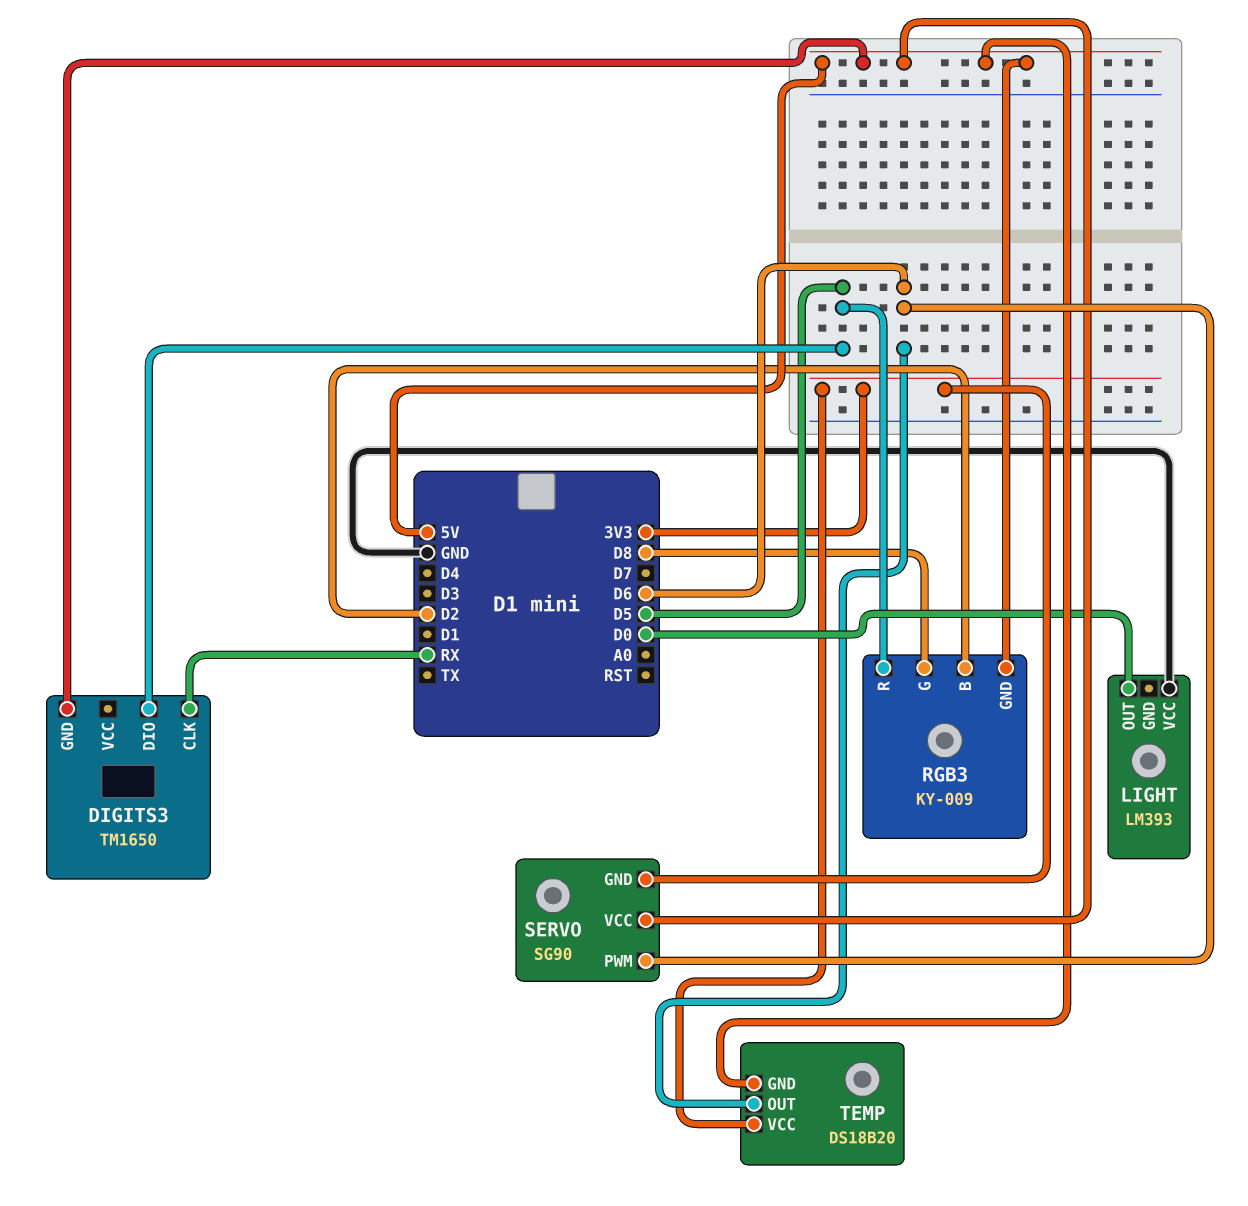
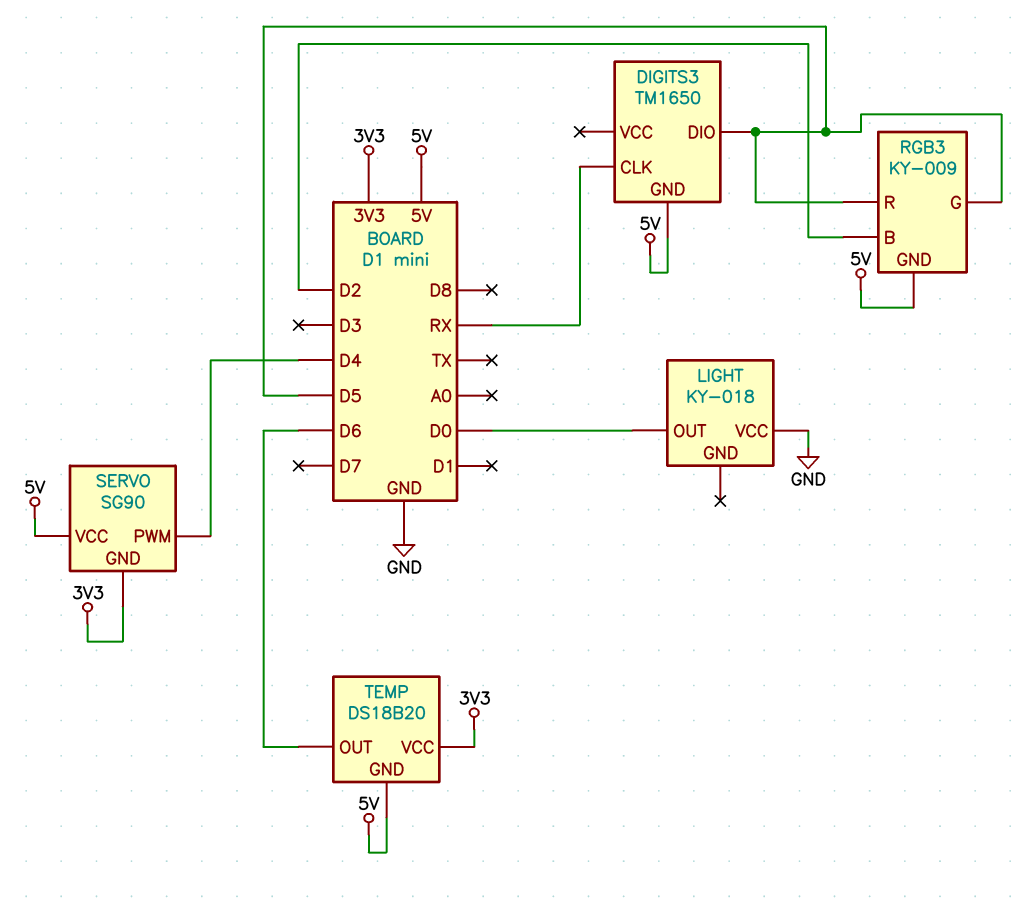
LIGHT: LM393 -> KY-018
RGB3 pin G: D8 -> D5
SERVO pin PWM: D6 -> D4

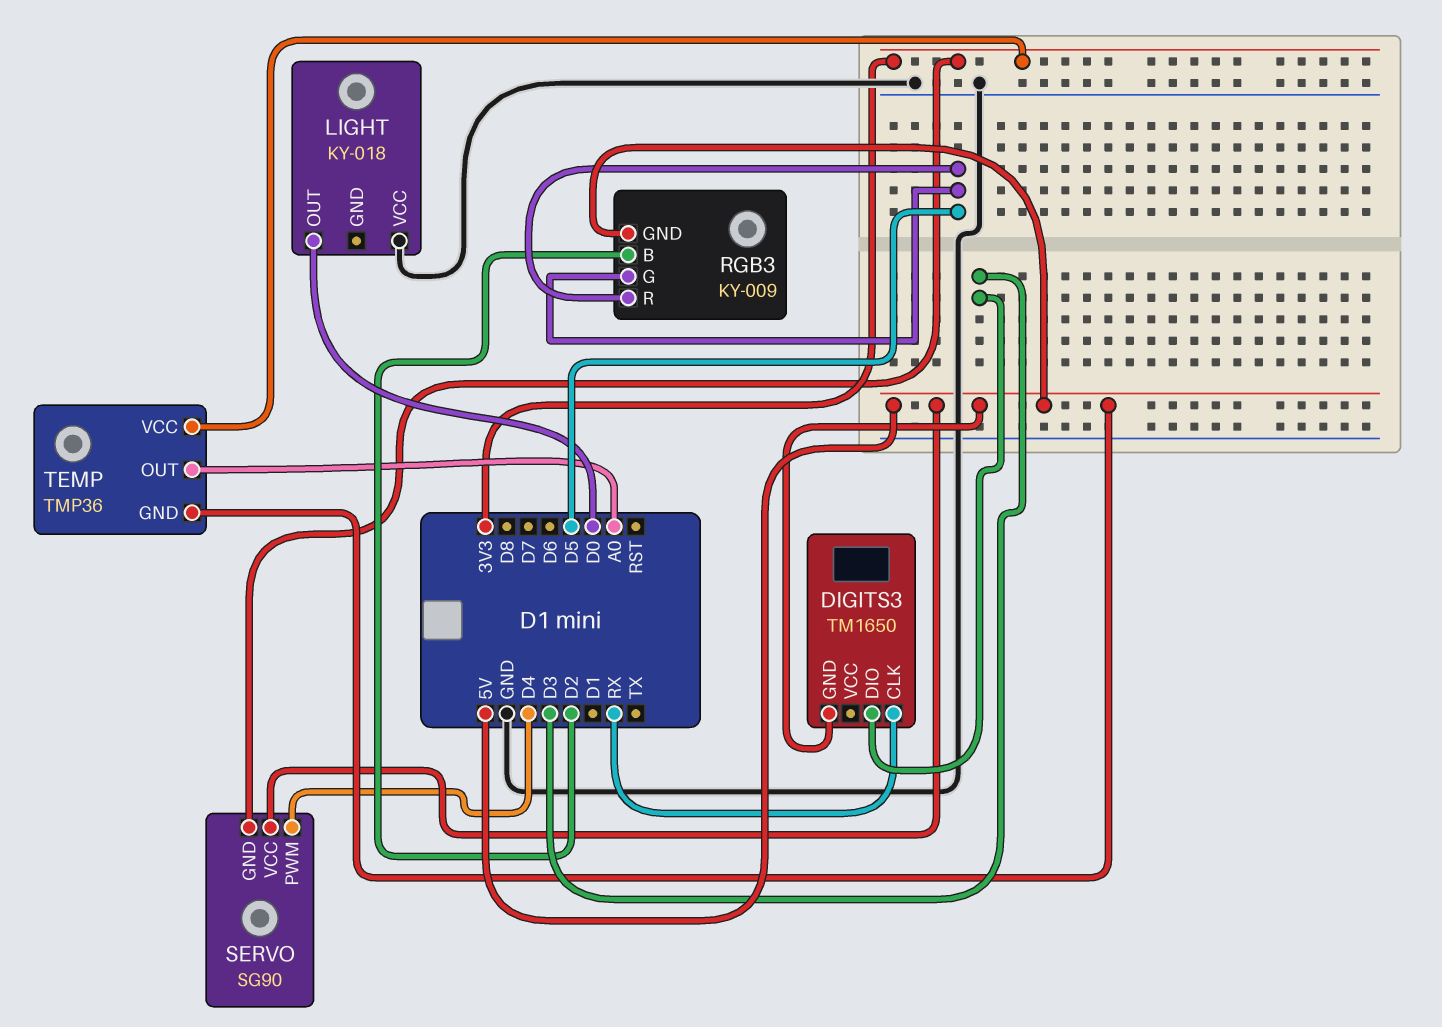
DIGITS3 pin DIO: D5 -> D3
TEMP: DS18B20 -> TMP36
TEMP pin OUT: D6 -> A0

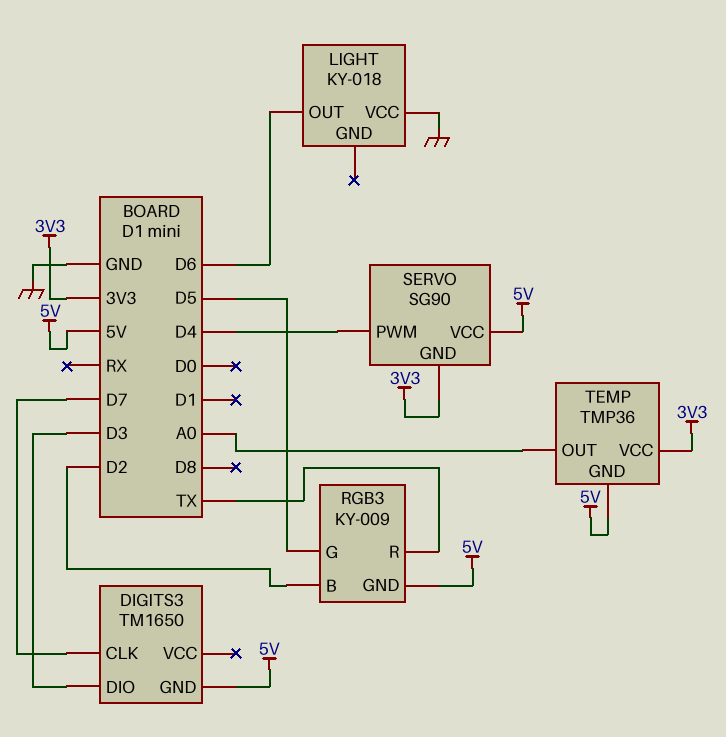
DIGITS3 pin CLK: RX -> D7
LIGHT pin OUT: D0 -> D6
RGB3 pin R: D5 -> TX

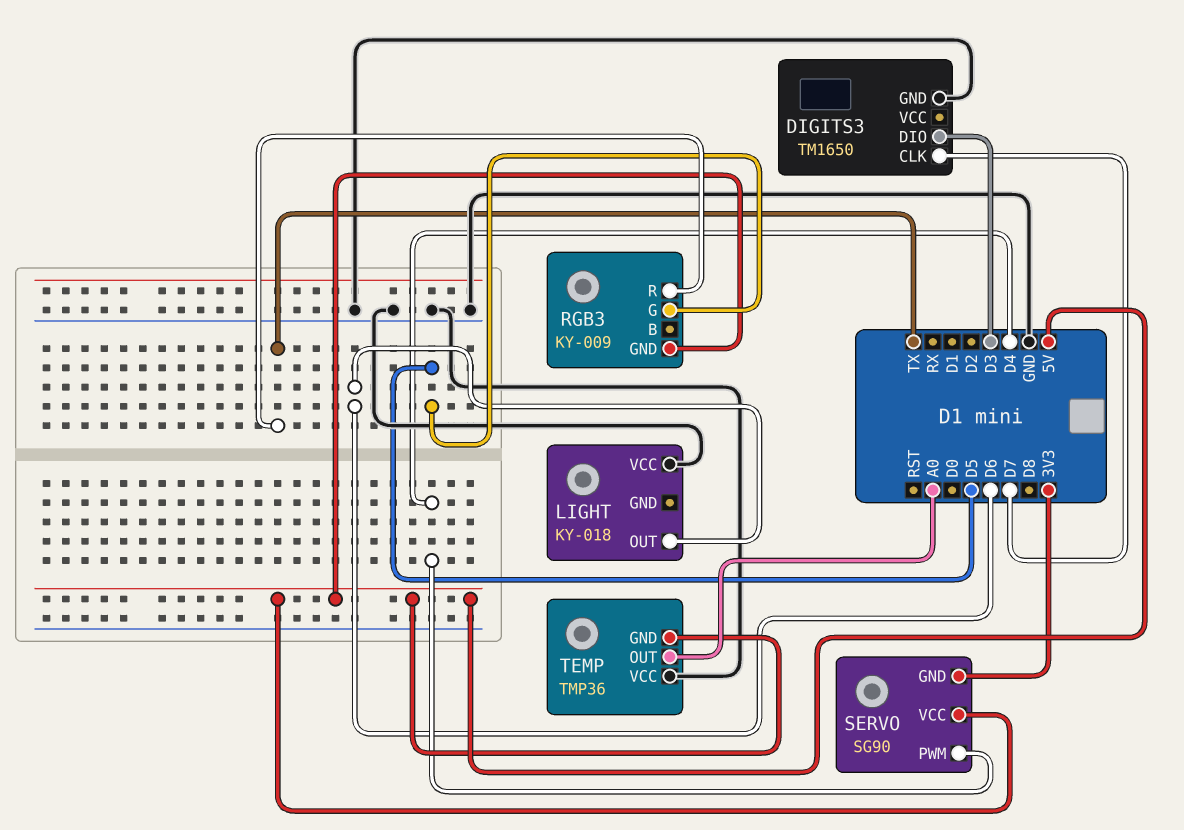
DIGITS3 pin GND: 5V -> GND
RGB3 pin B: D2 -> none
TEMP pin VCC: 3V3 -> GND

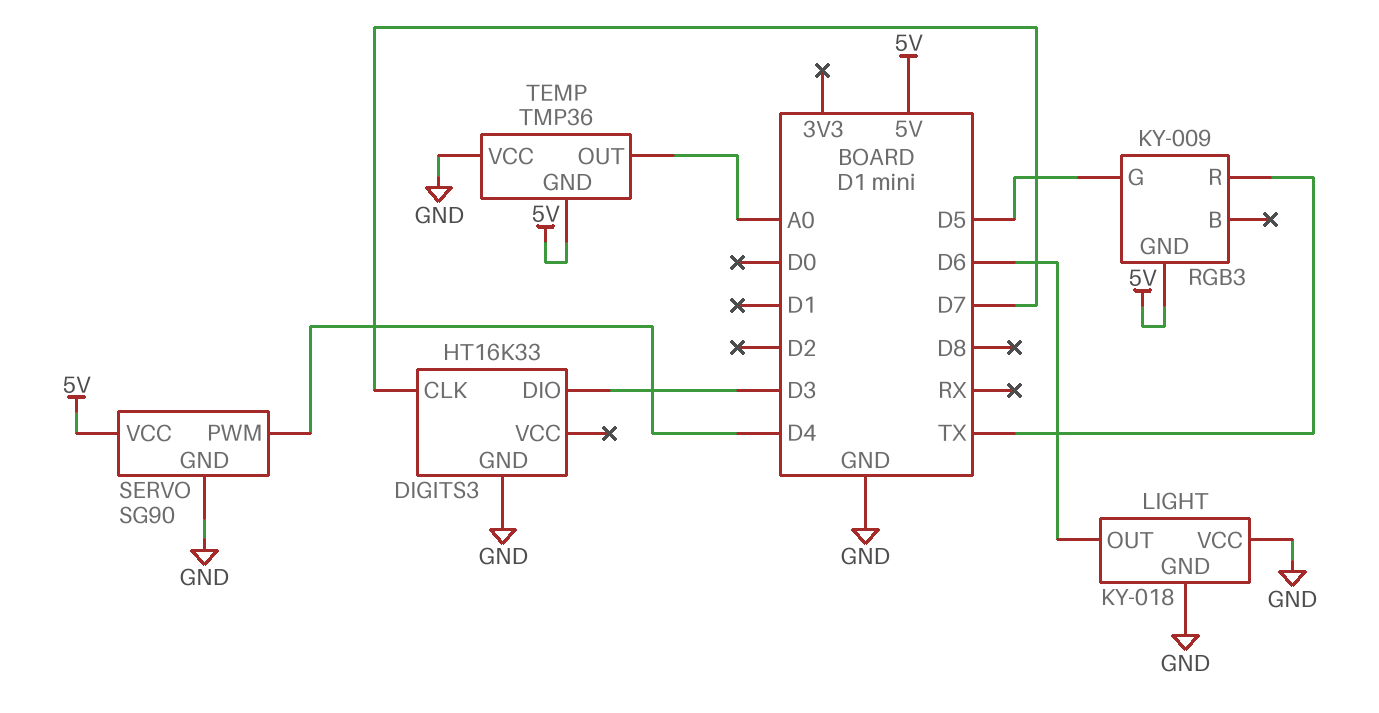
DIGITS3: TM1650 -> HT16K33
LIGHT pin GND: none -> GND
SERVO pin GND: 3V3 -> GND

